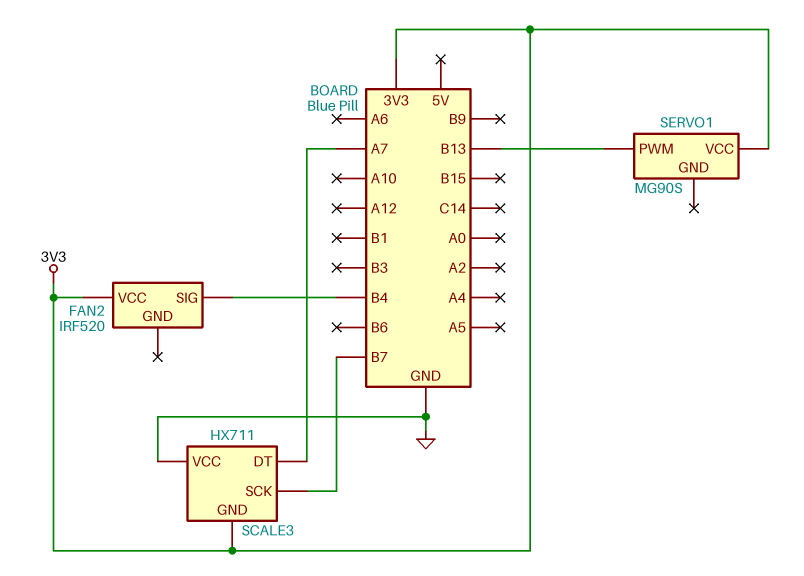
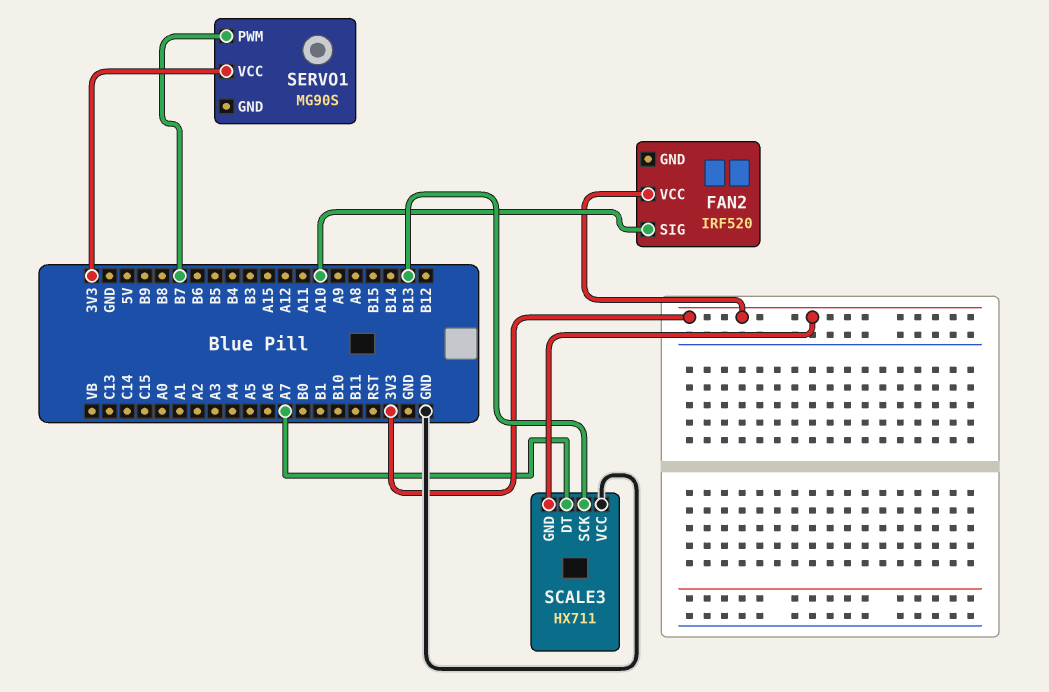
FAN2 pin SIG: B4 -> A10
SCALE3 pin SCK: B7 -> B13
SERVO1 pin PWM: B13 -> B7

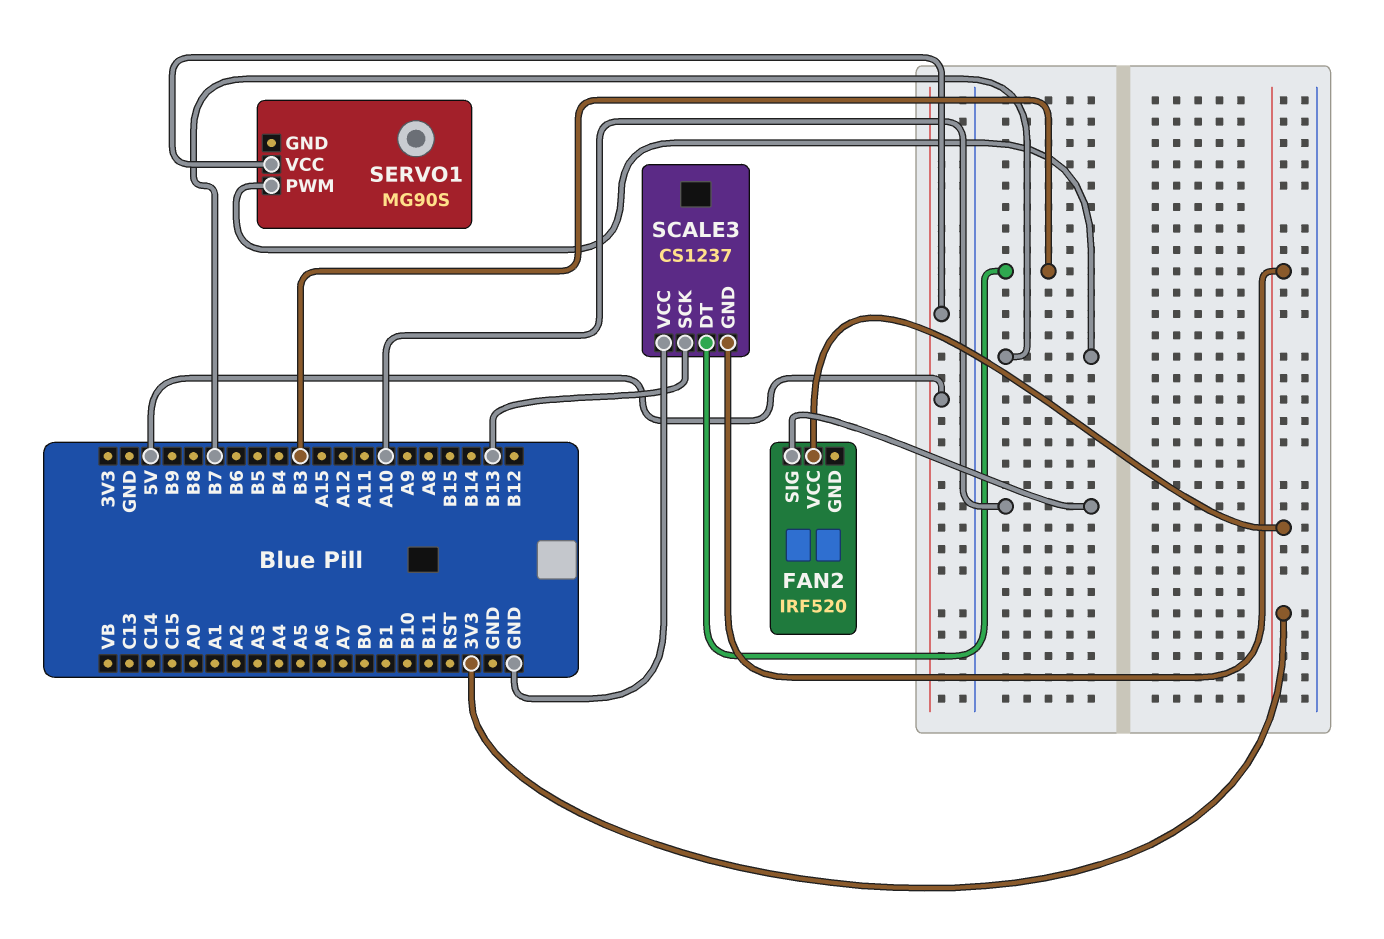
SCALE3: HX711 -> CS1237
SCALE3 pin DT: A7 -> B3
SERVO1 pin VCC: 3V3 -> 5V

